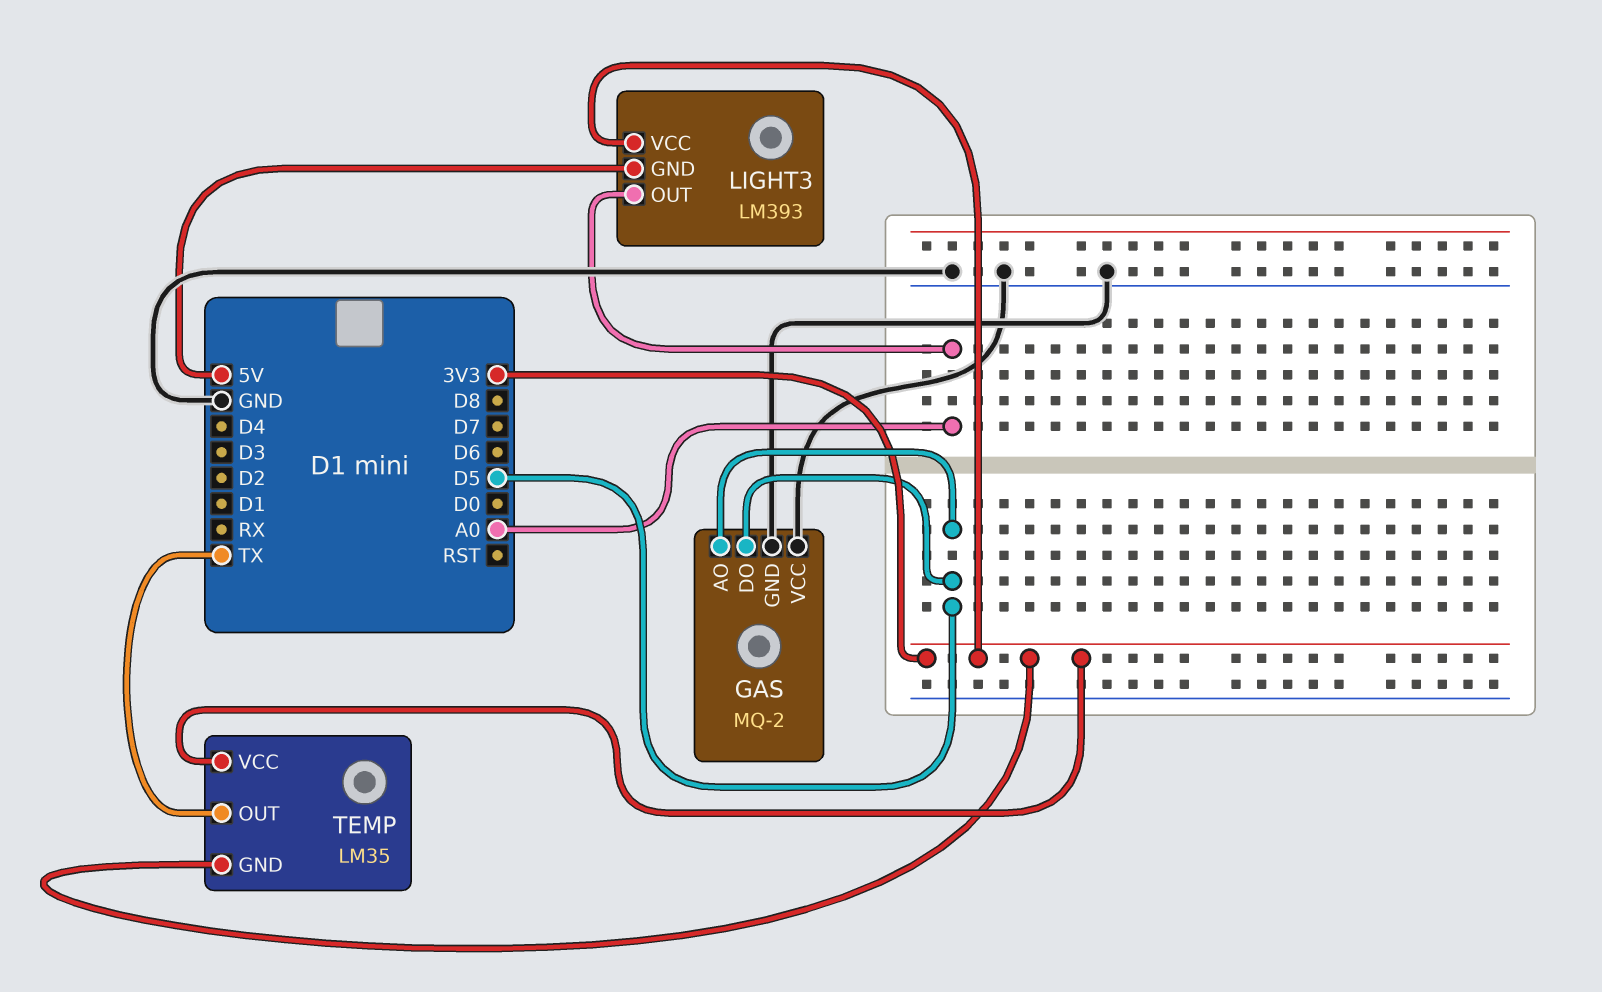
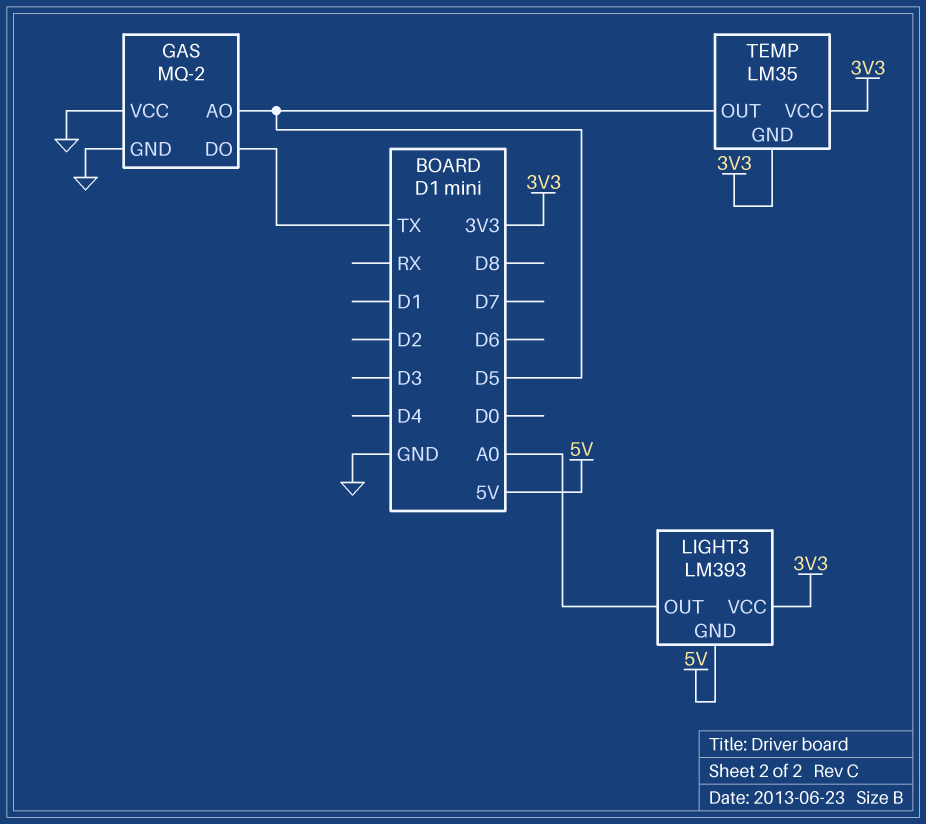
GAS pin DO: D5 -> TX
TEMP pin OUT: TX -> D5

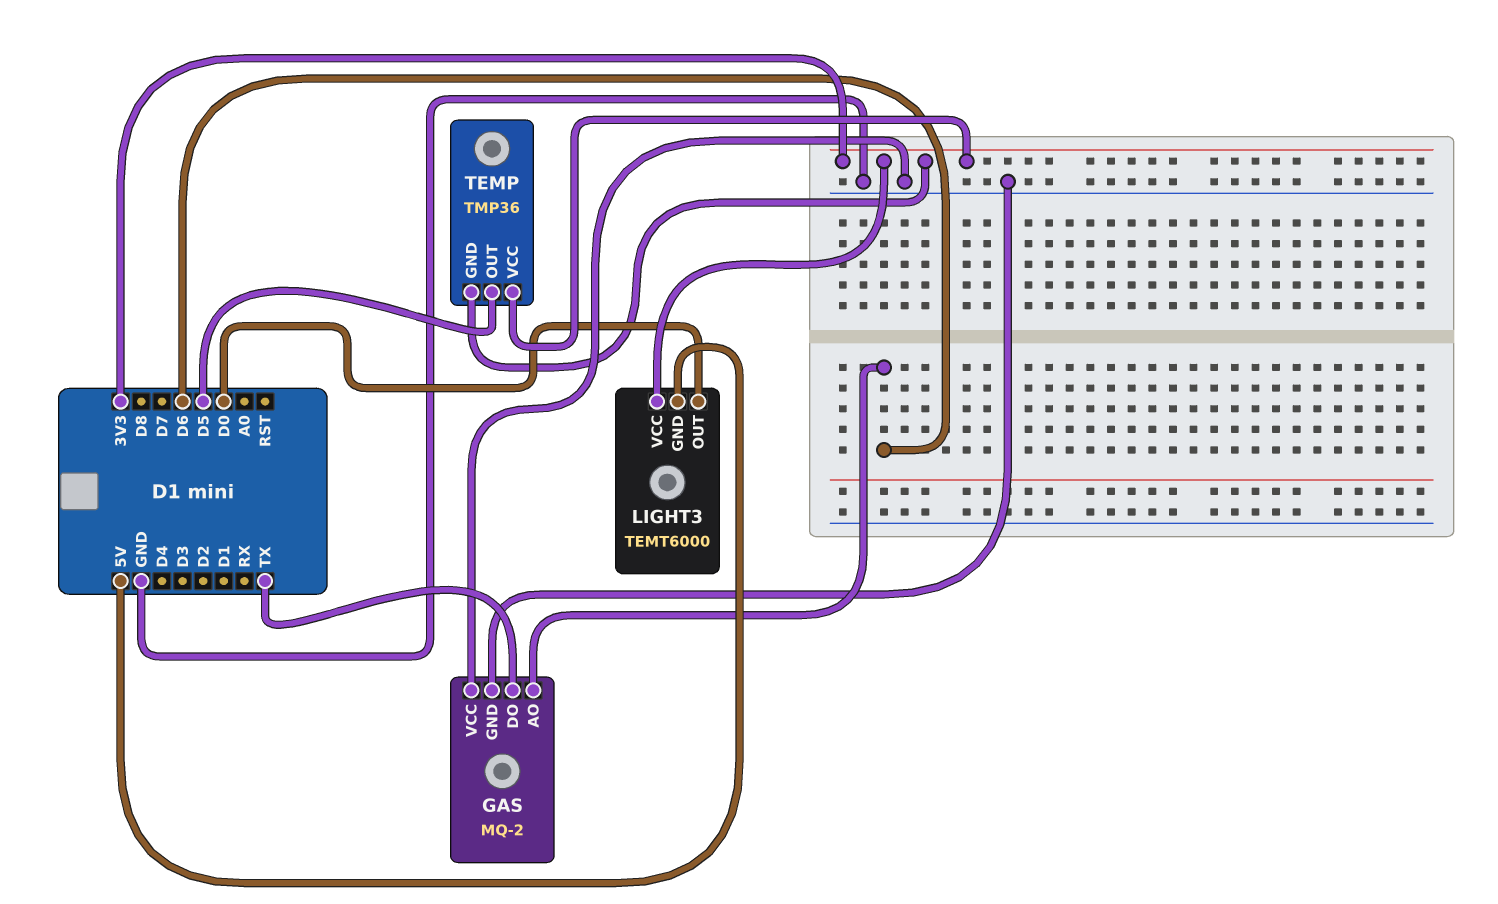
GAS pin AO: D5 -> D6
LIGHT3: LM393 -> TEMT6000
LIGHT3 pin OUT: A0 -> D0
TEMP: LM35 -> TMP36

